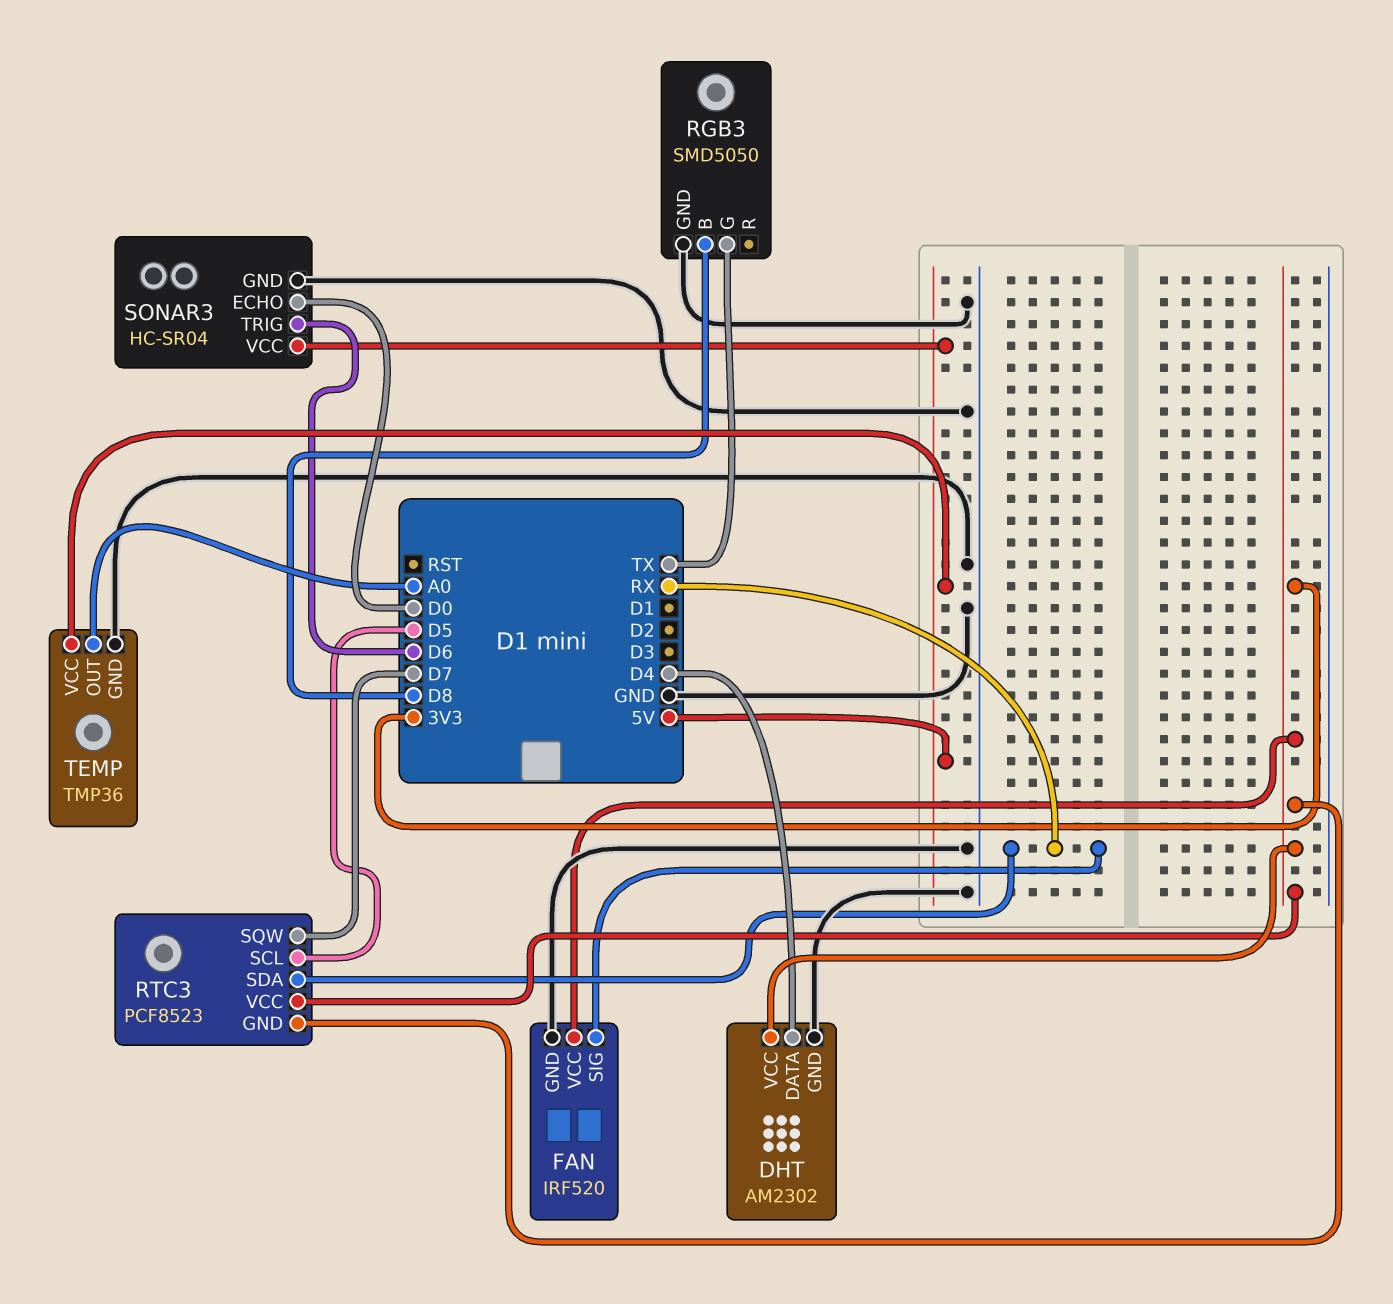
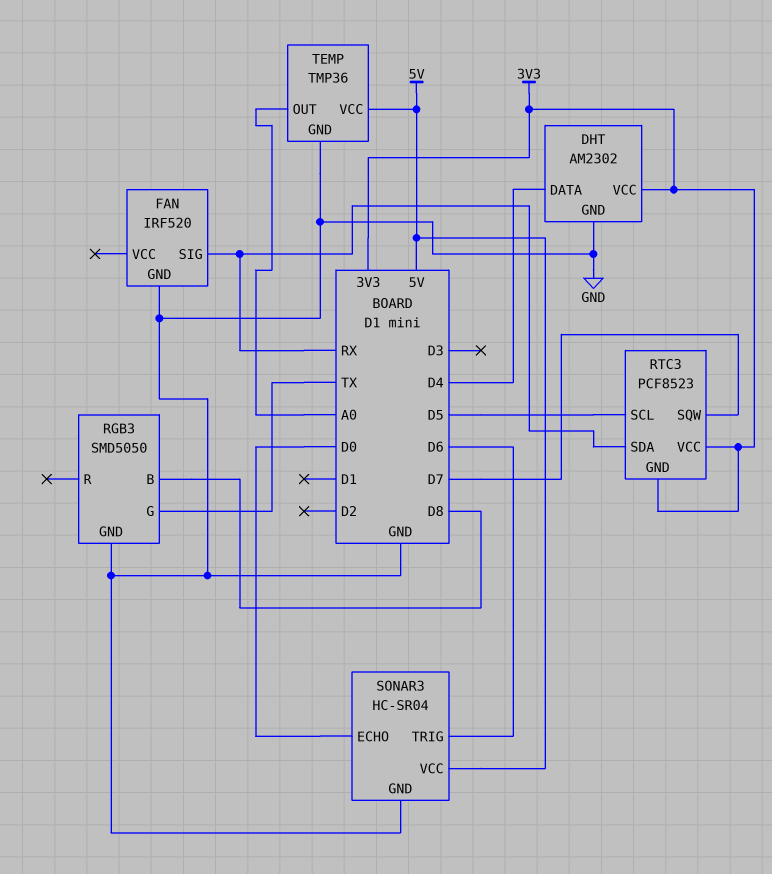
FAN pin VCC: 3V3 -> none

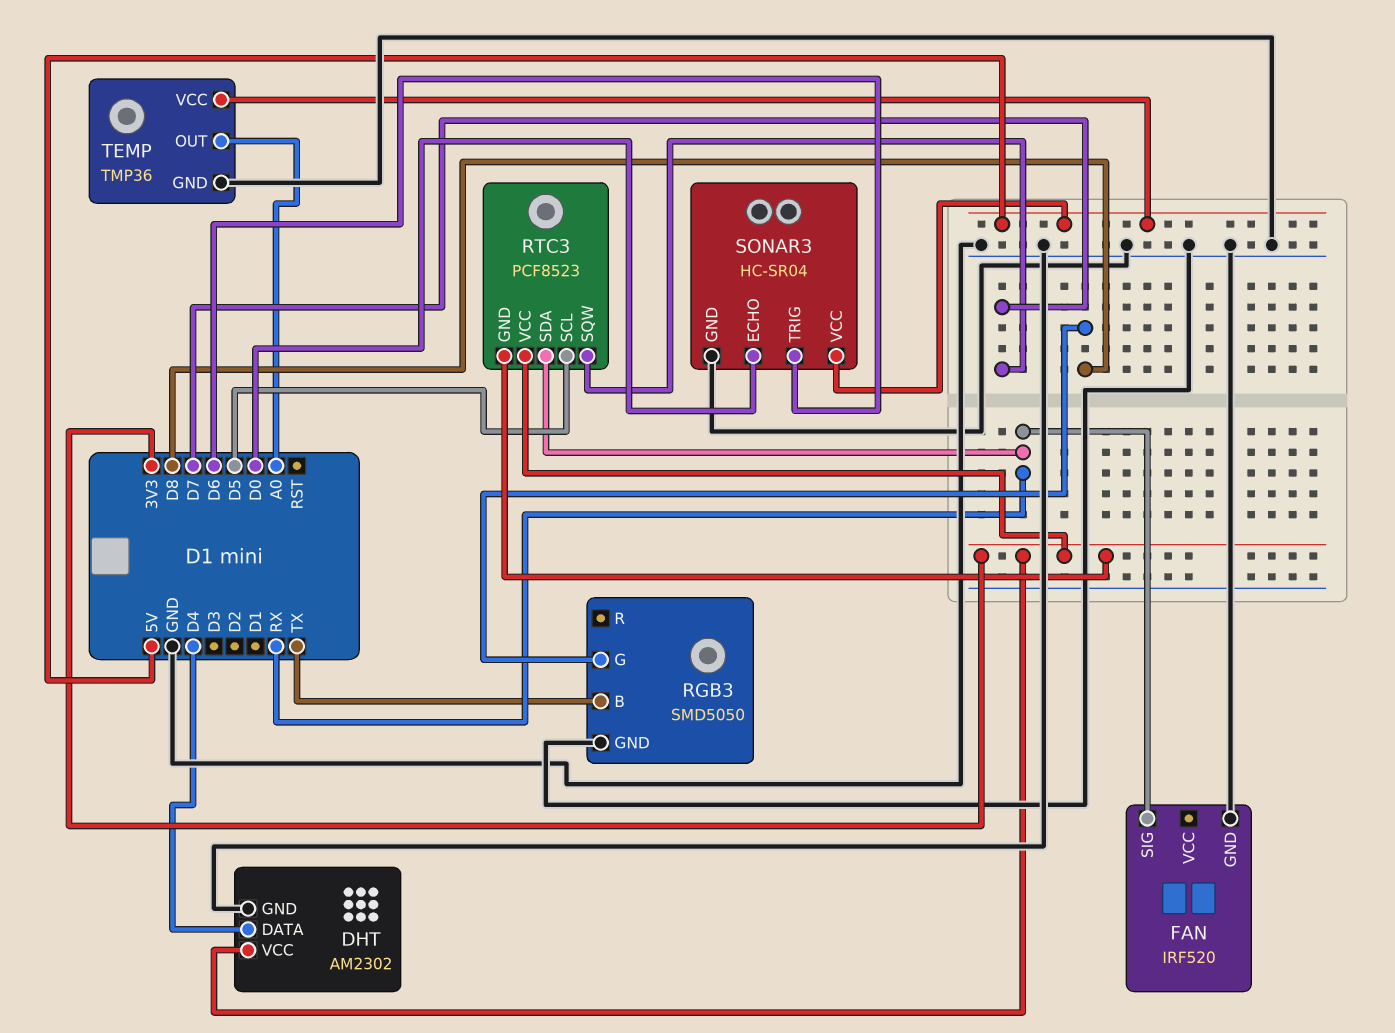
RGB3 pin B: D8 -> TX
RGB3 pin G: TX -> D8

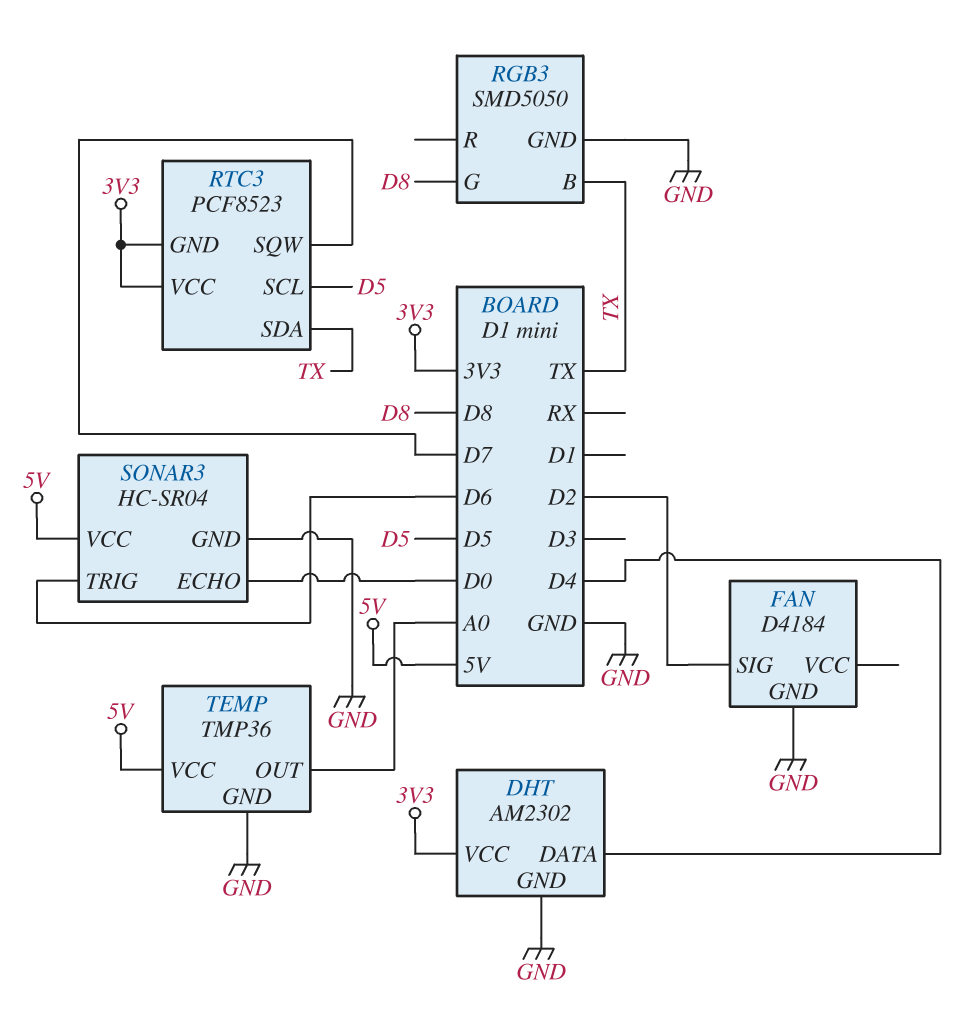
FAN: IRF520 -> D4184
FAN pin SIG: RX -> D2
RTC3 pin SDA: RX -> TX

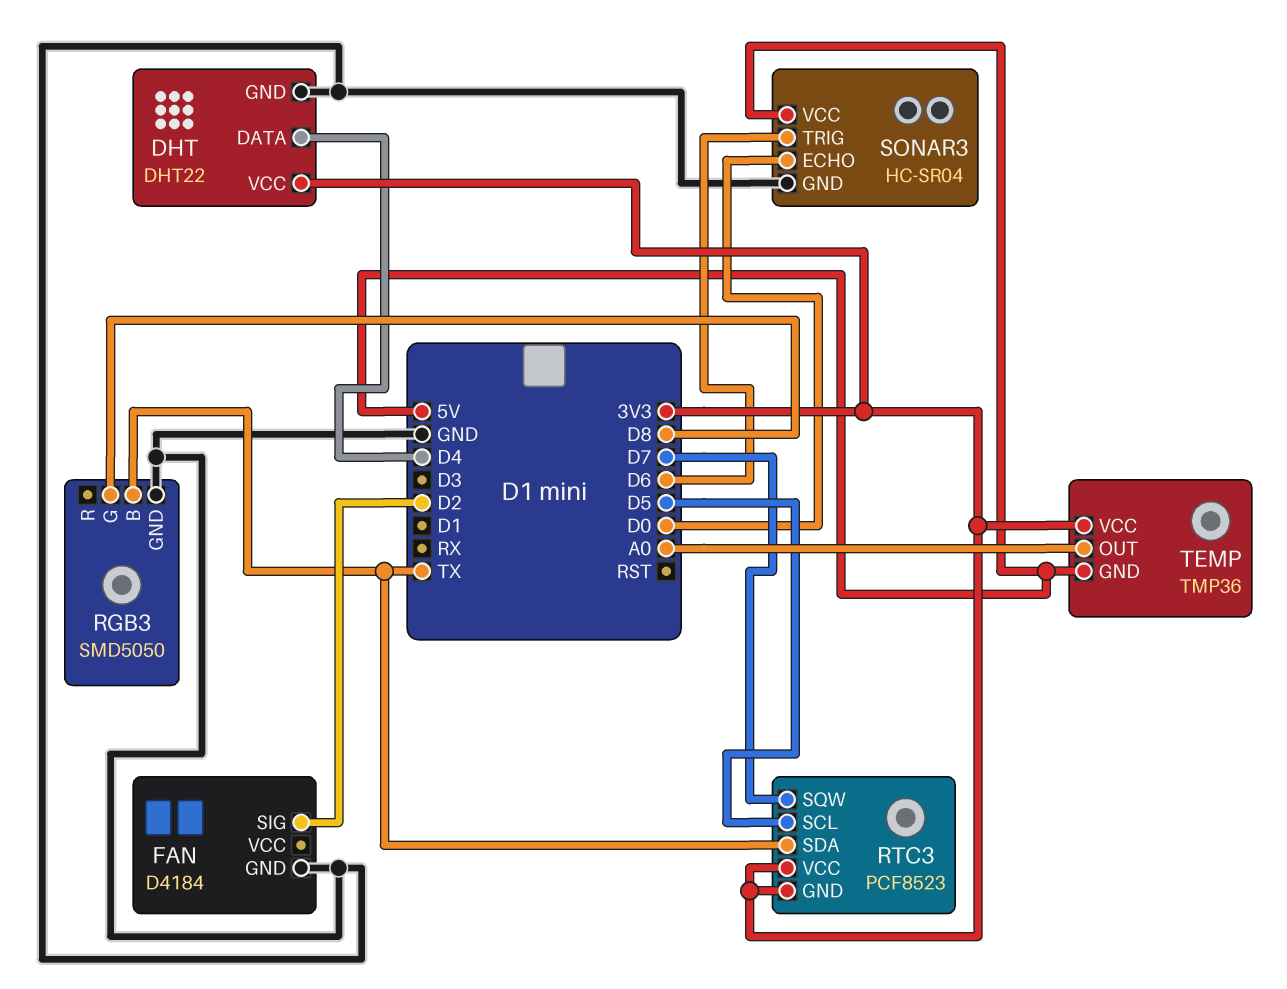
DHT: AM2302 -> DHT22
TEMP pin GND: GND -> 5V
TEMP pin VCC: 5V -> 3V3

